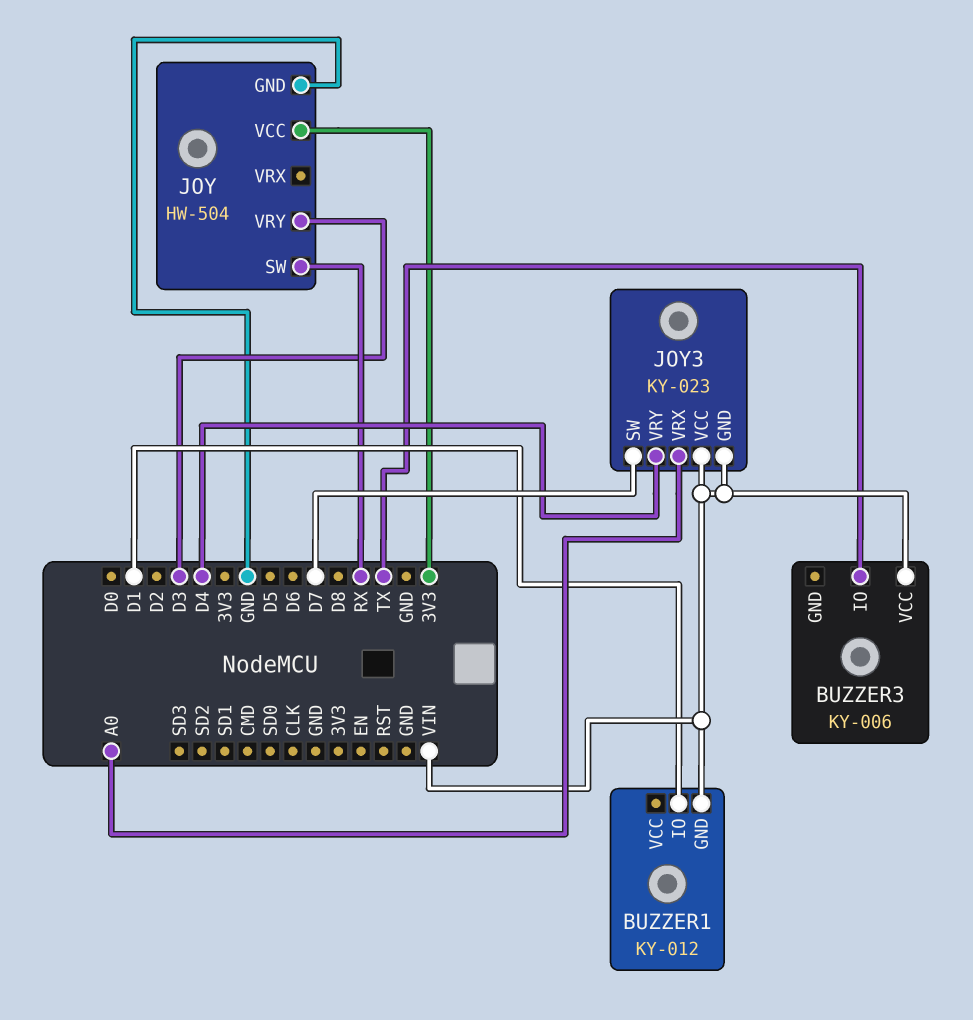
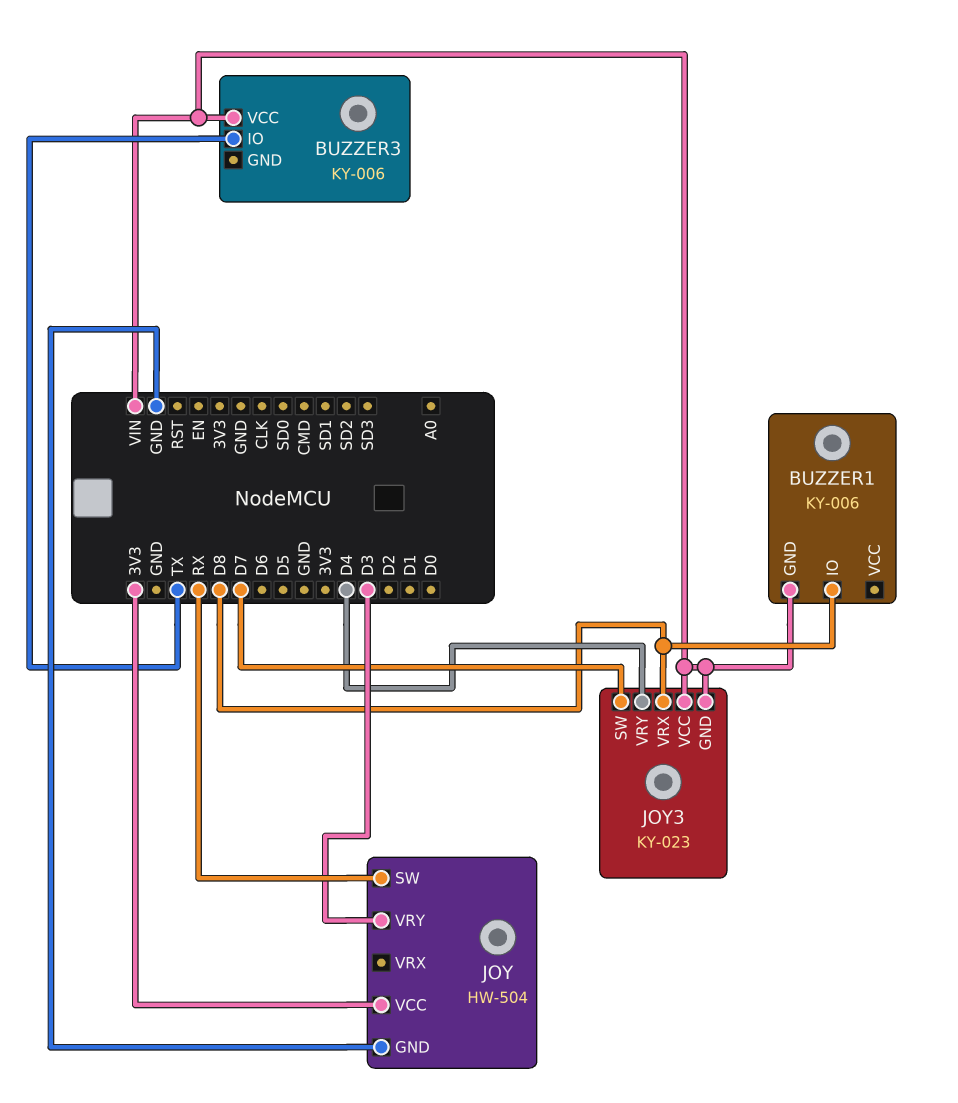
BUZZER1: KY-012 -> KY-006
BUZZER1 pin IO: D1 -> D8
JOY3 pin VRX: A0 -> D8

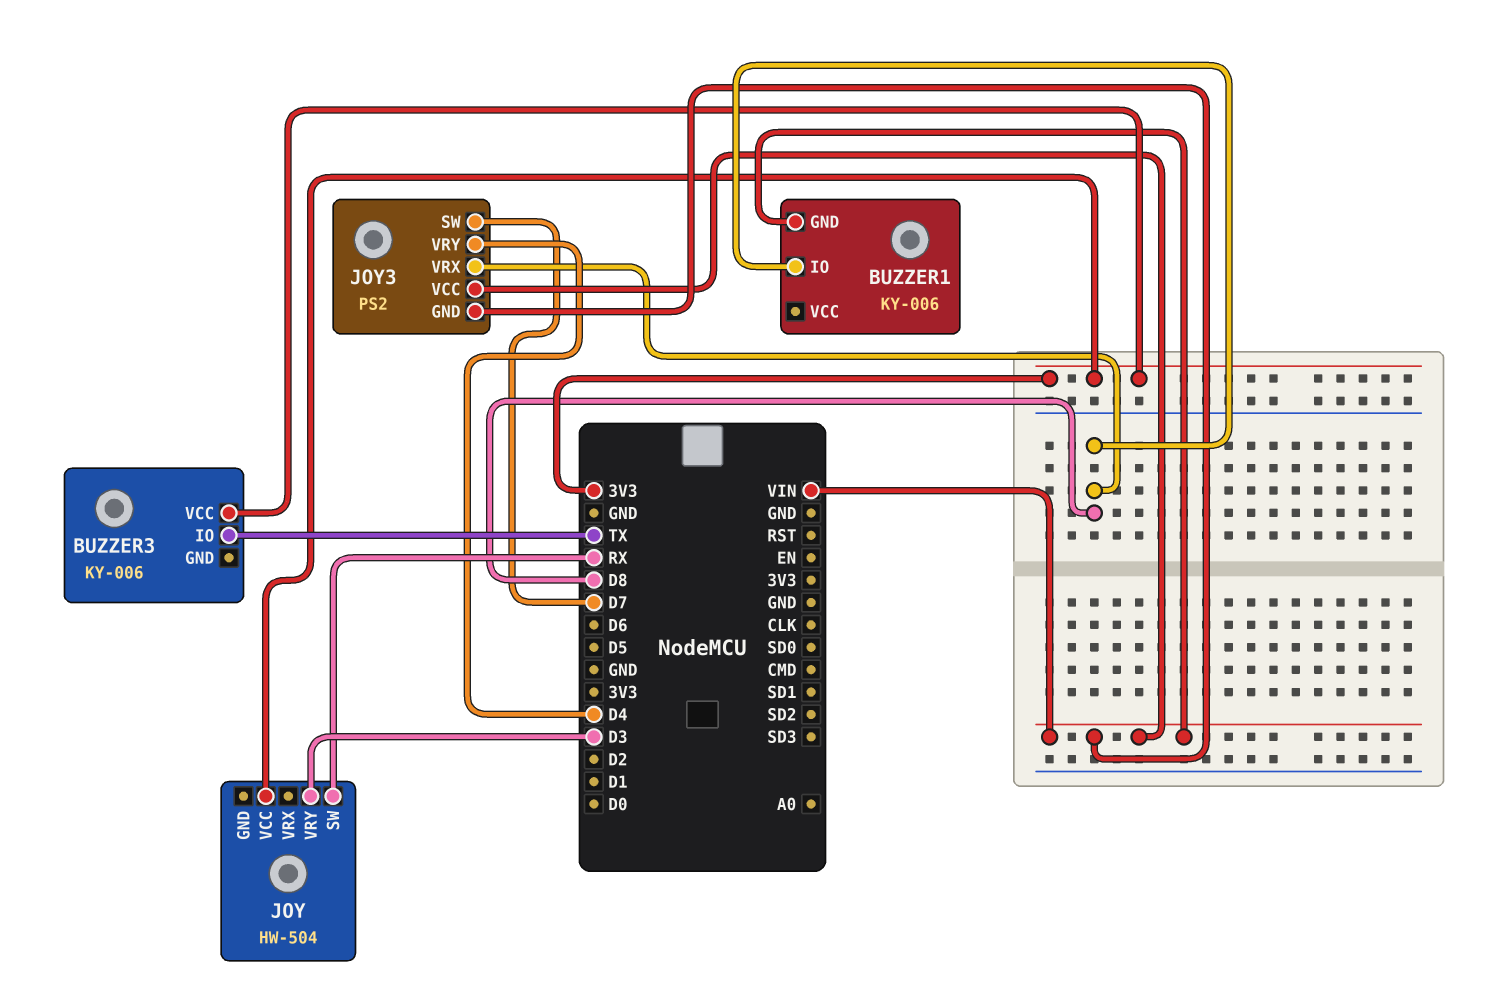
BUZZER3 pin VCC: VIN -> 3V3
JOY pin GND: GND -> none
JOY3: KY-023 -> PS2

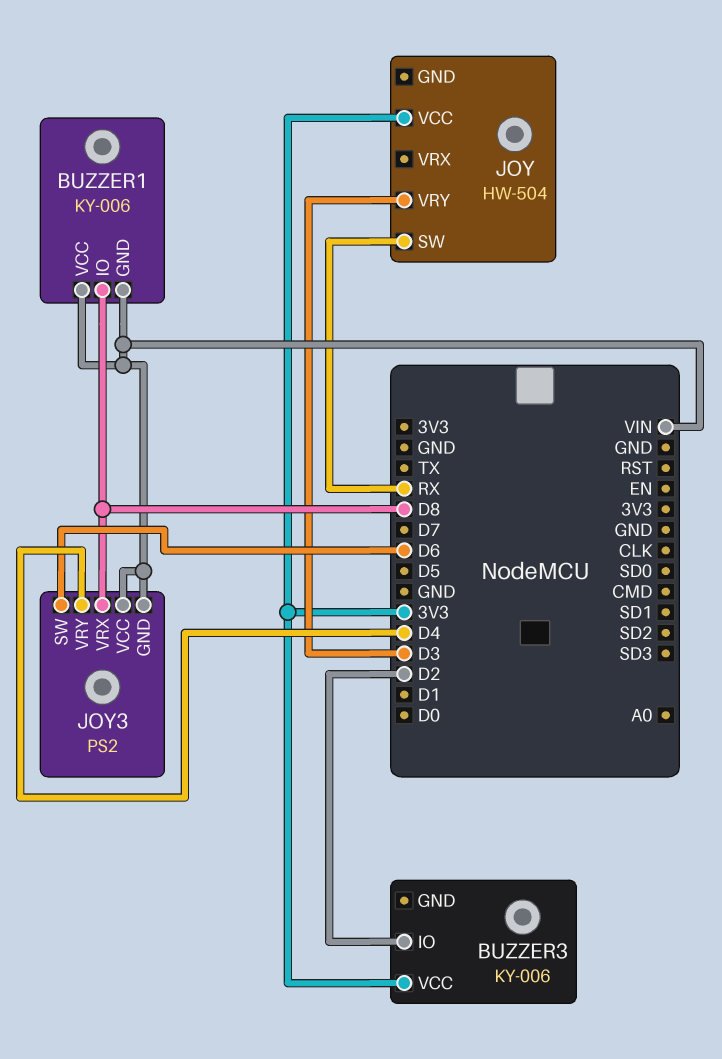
BUZZER1 pin VCC: none -> VIN
BUZZER3 pin IO: TX -> D2
JOY3 pin SW: D7 -> D6

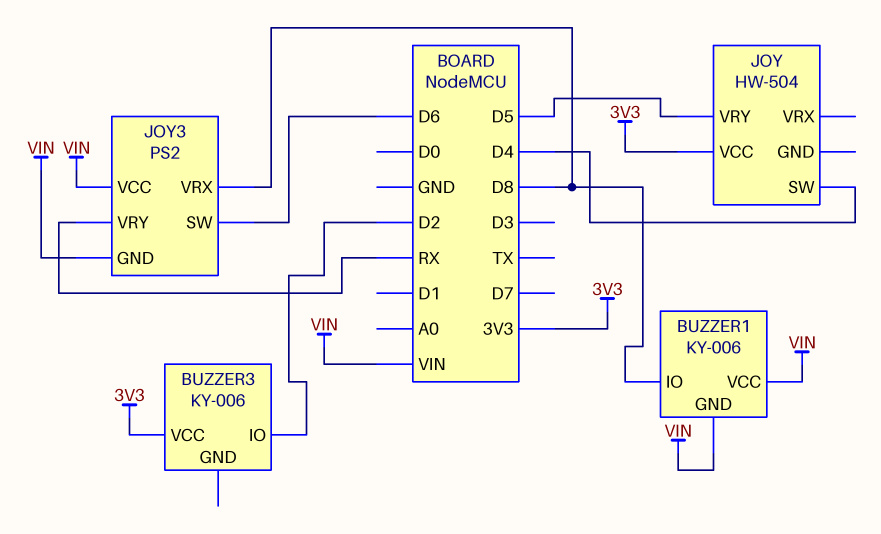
JOY pin SW: RX -> D4
JOY pin VRY: D3 -> D5
JOY3 pin VRY: D4 -> RX

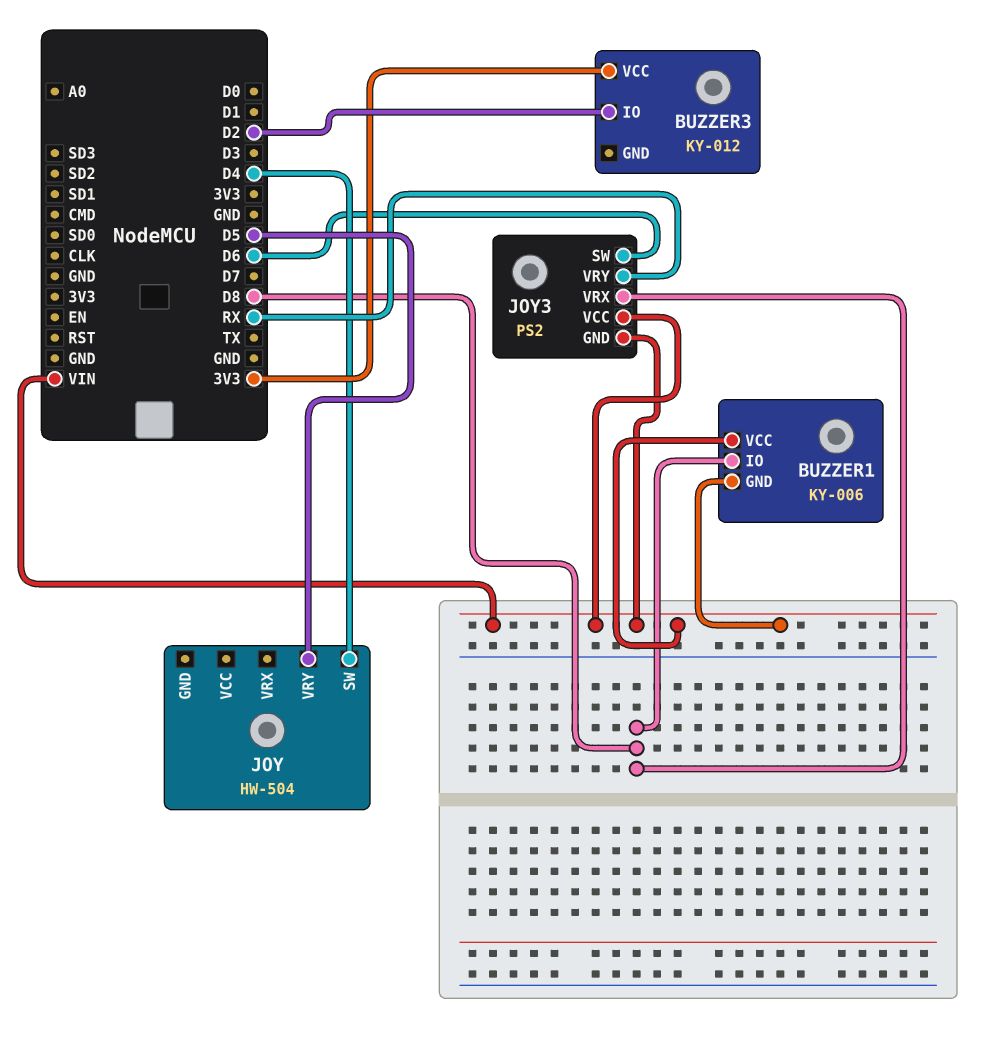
BUZZER3: KY-006 -> KY-012
JOY pin VCC: 3V3 -> none

